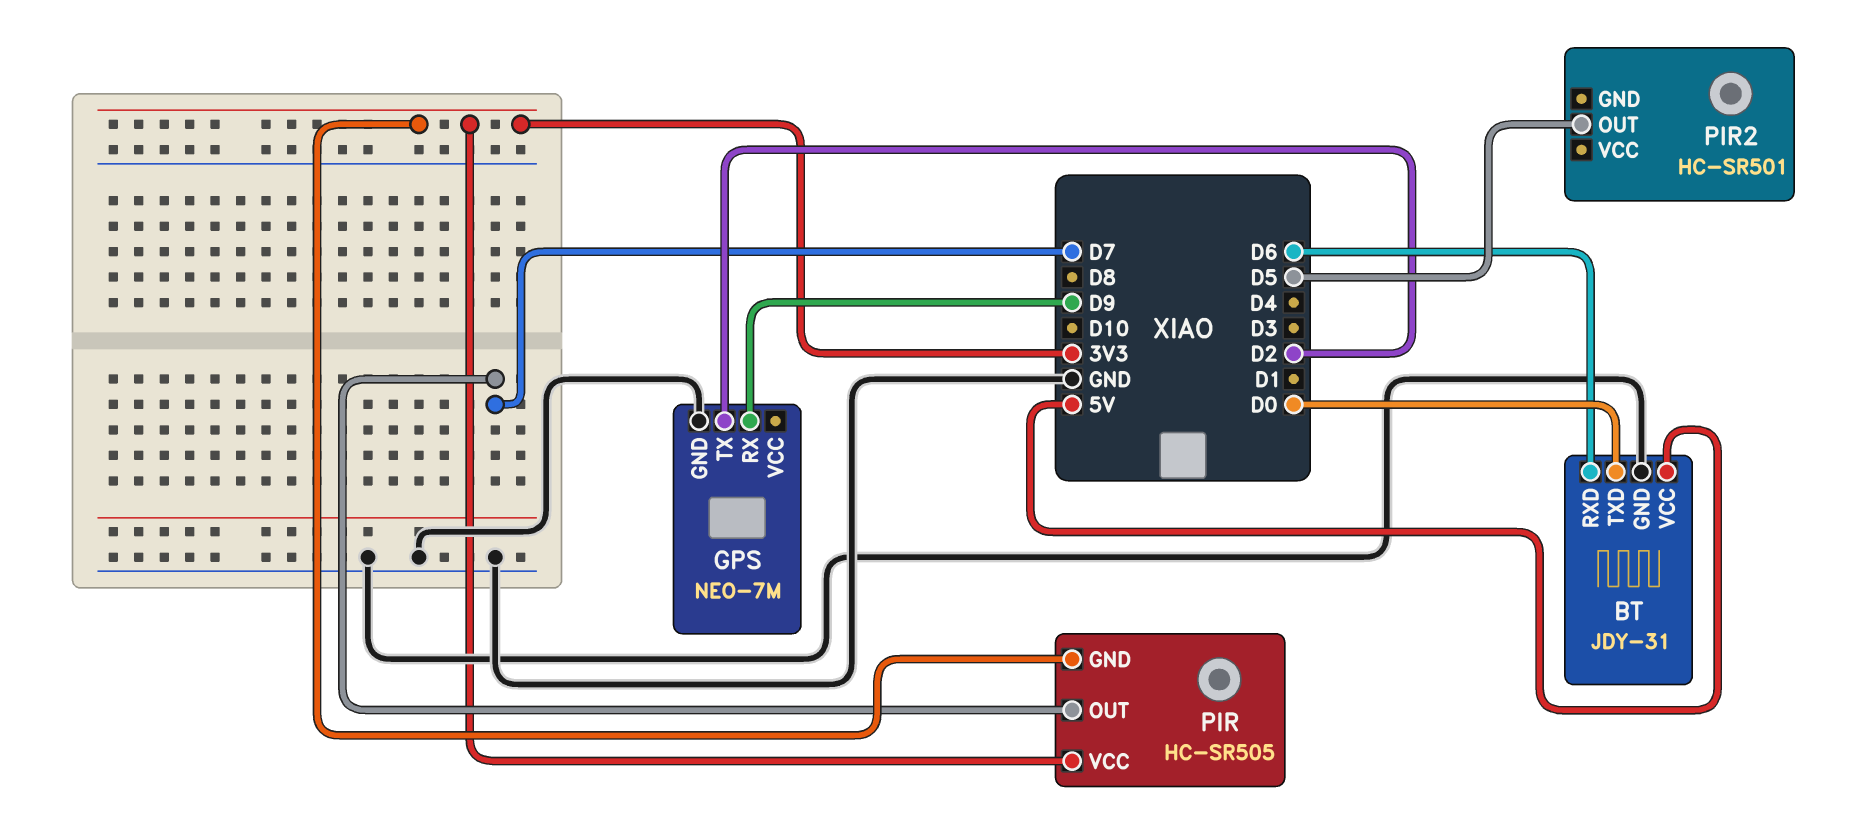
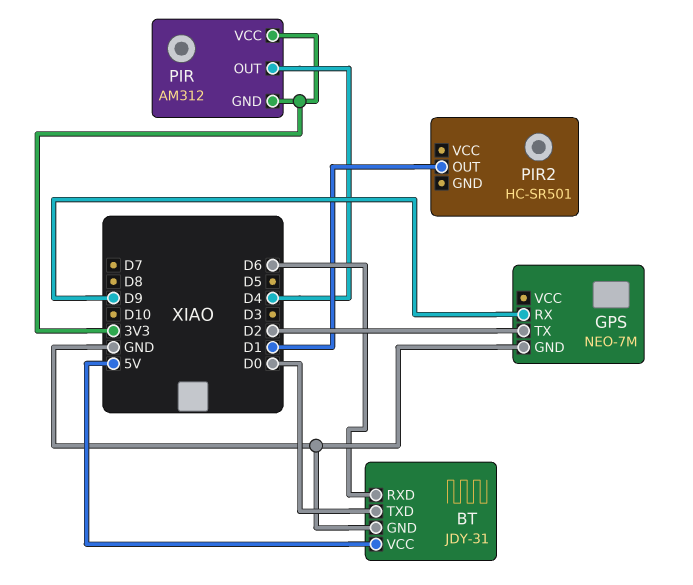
PIR: HC-SR505 -> AM312
PIR pin OUT: D7 -> D4
PIR2 pin OUT: D5 -> D1

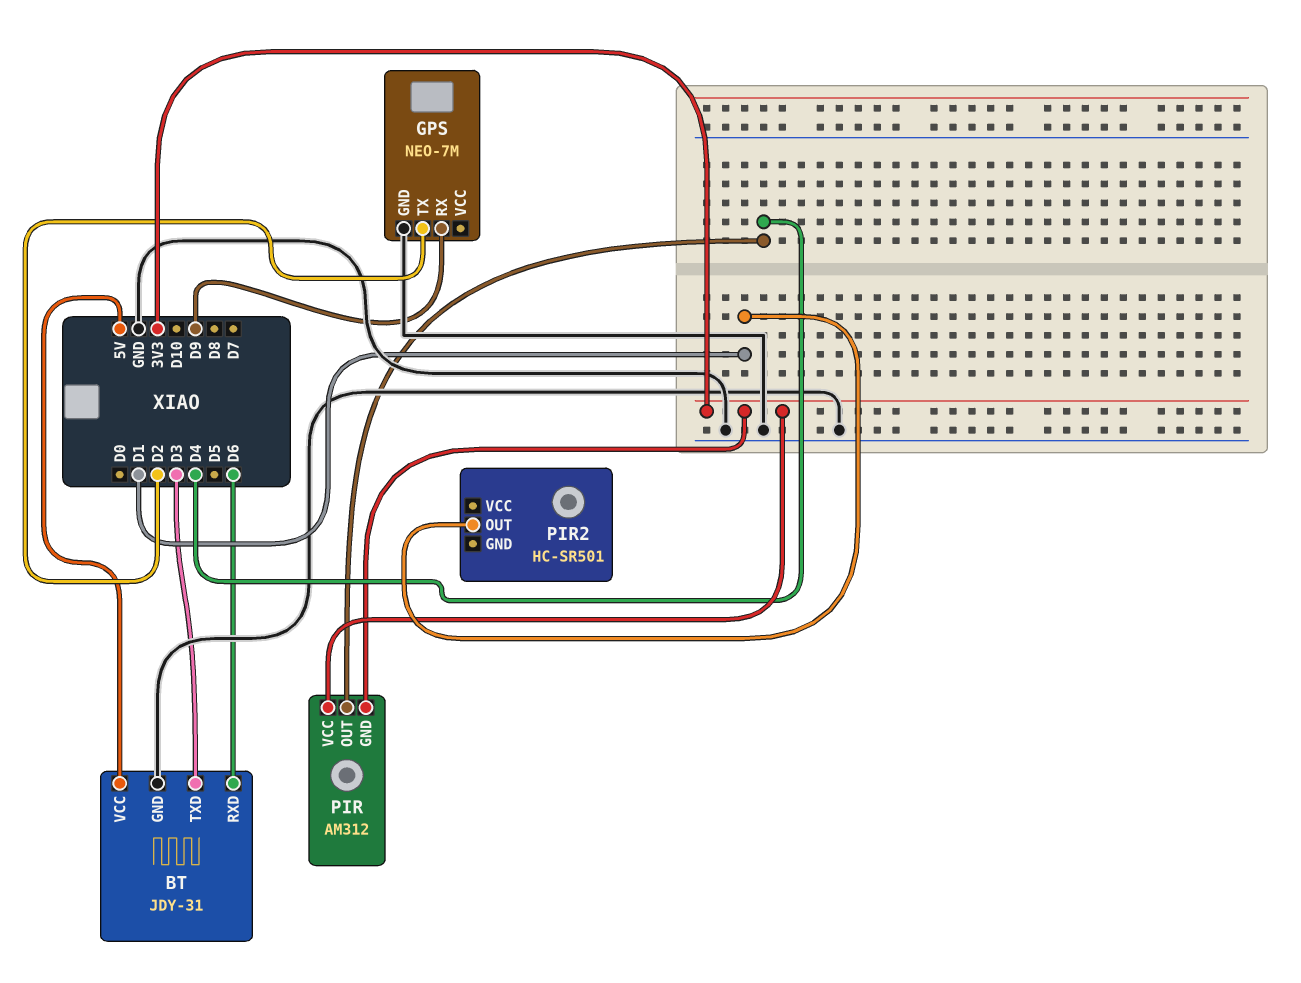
BT pin TXD: D0 -> D3

